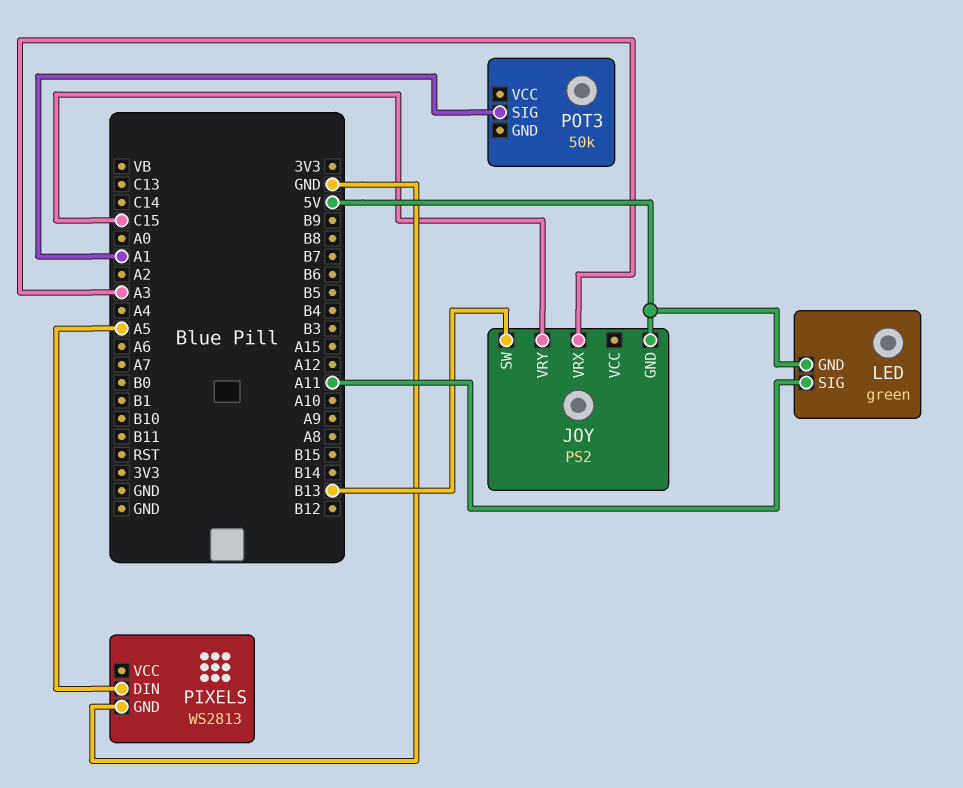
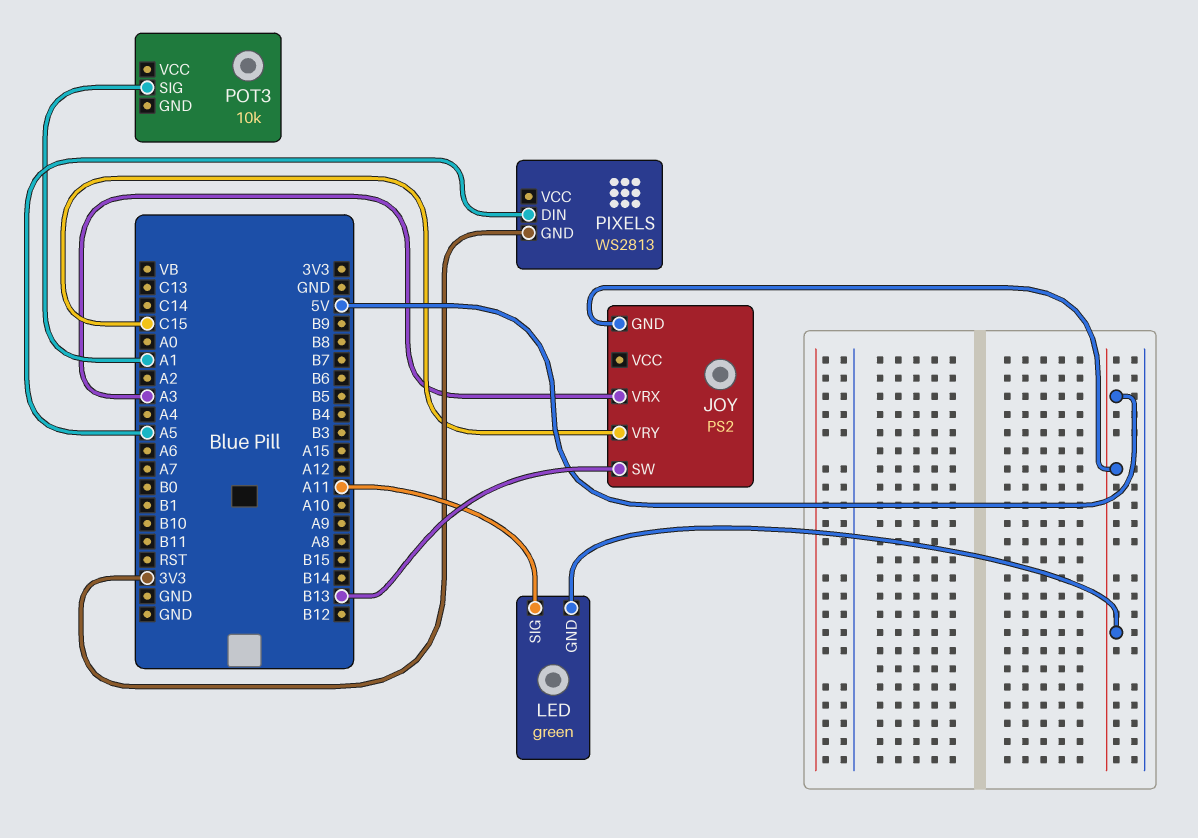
PIXELS pin GND: GND -> 3V3
POT3: 50k -> 10k

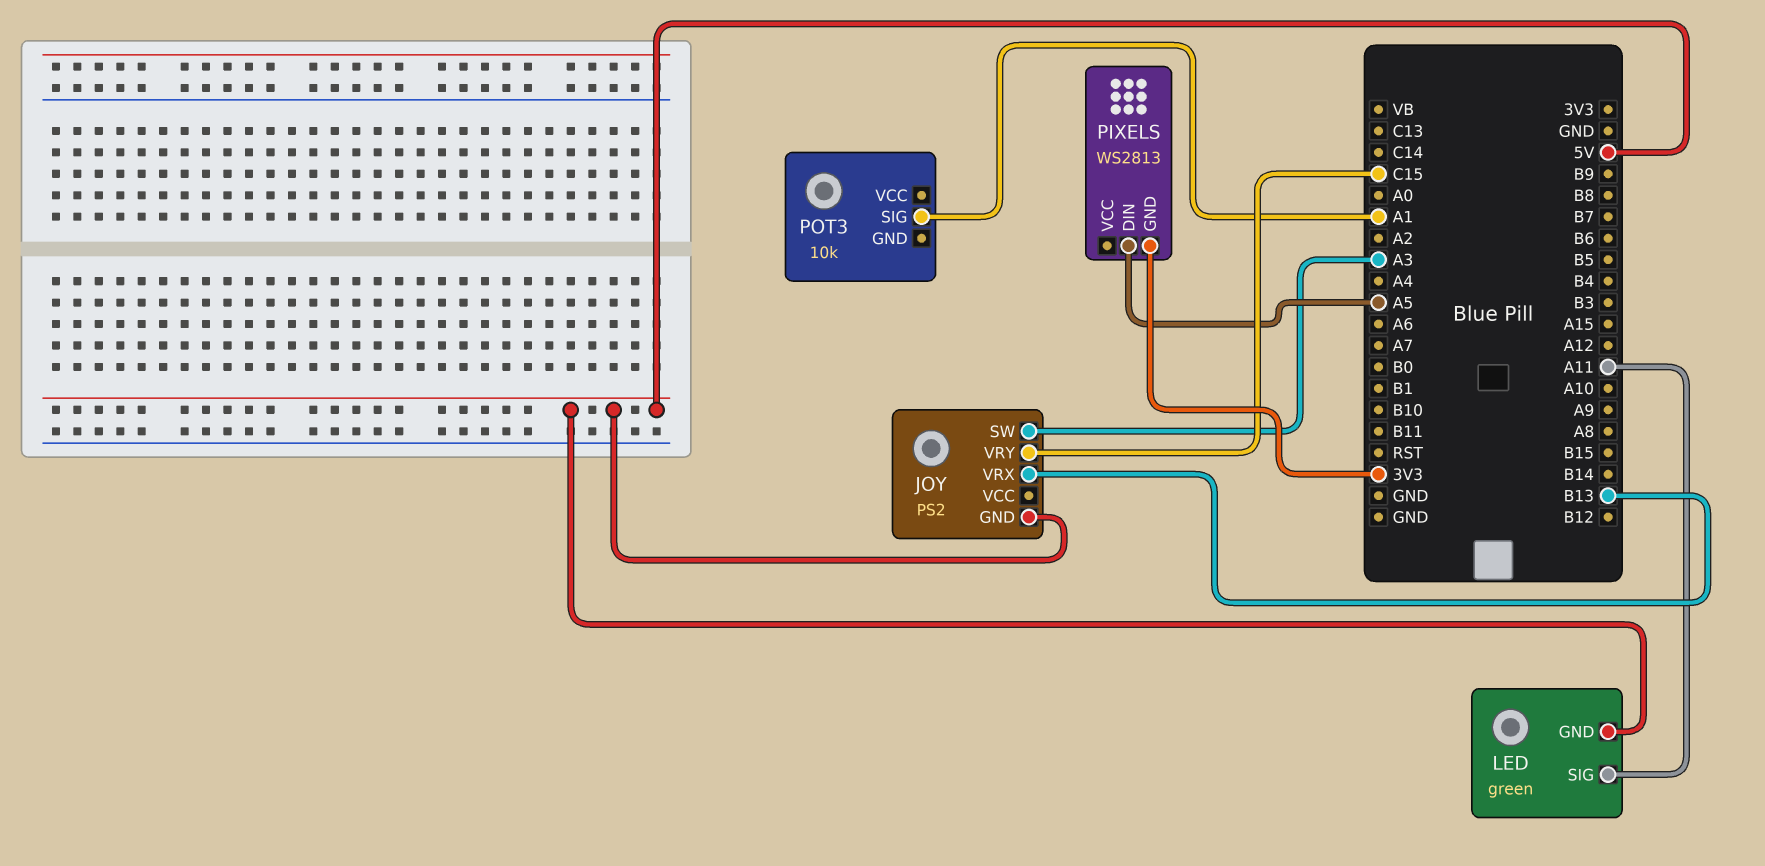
JOY pin SW: B13 -> A3
JOY pin VRX: A3 -> B13

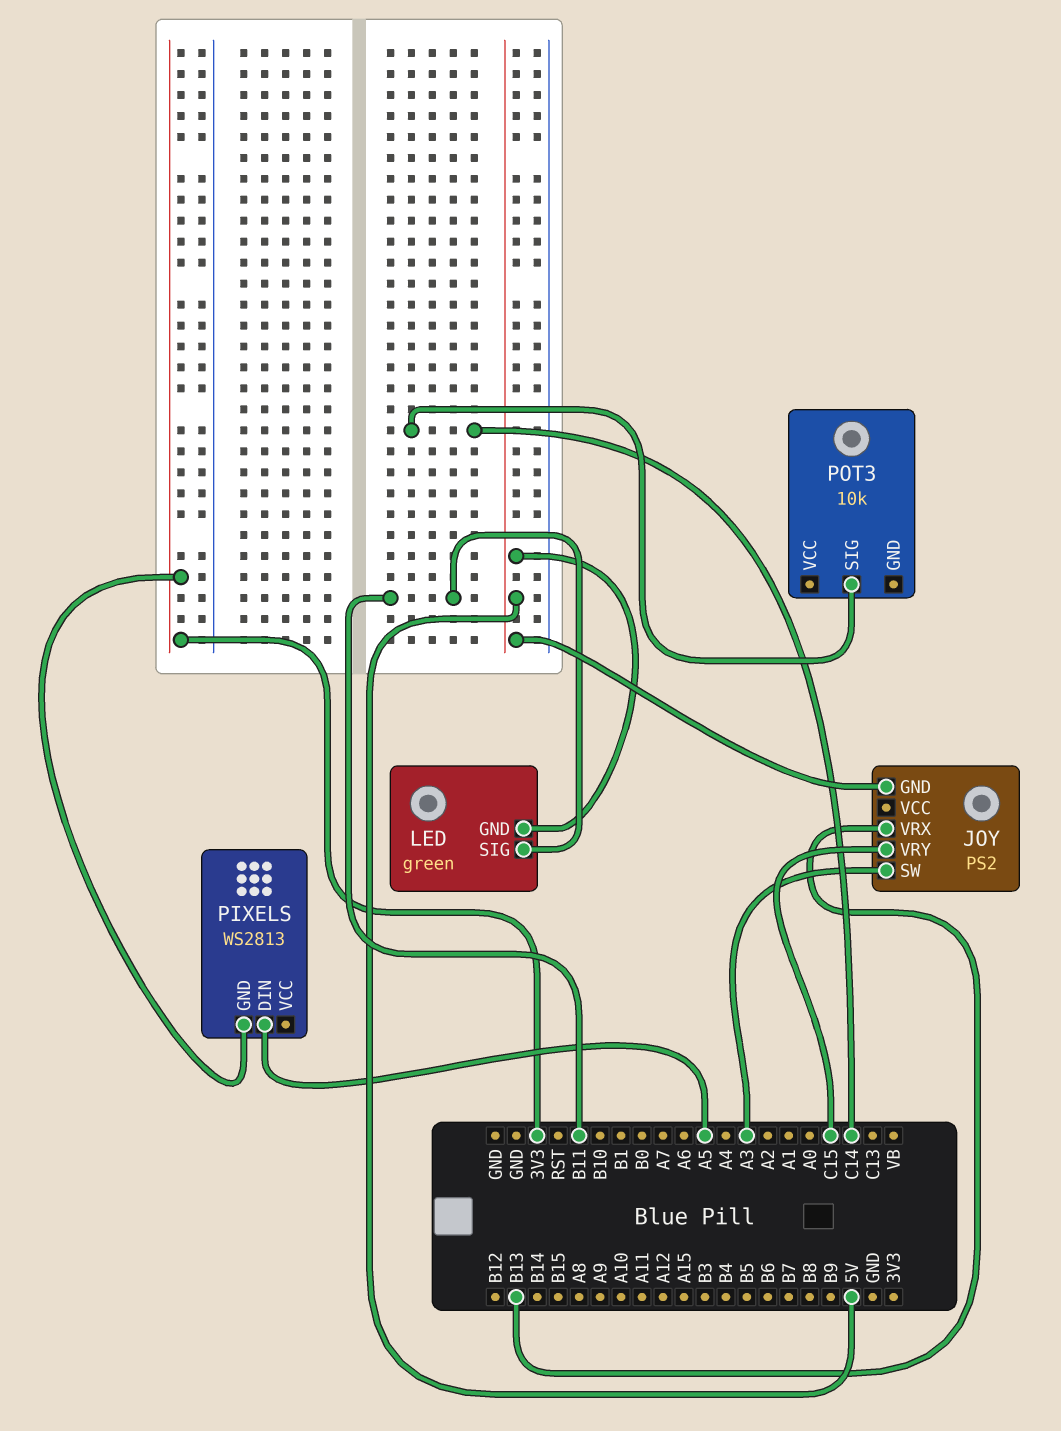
LED pin SIG: A11 -> B11
POT3 pin SIG: A1 -> C14

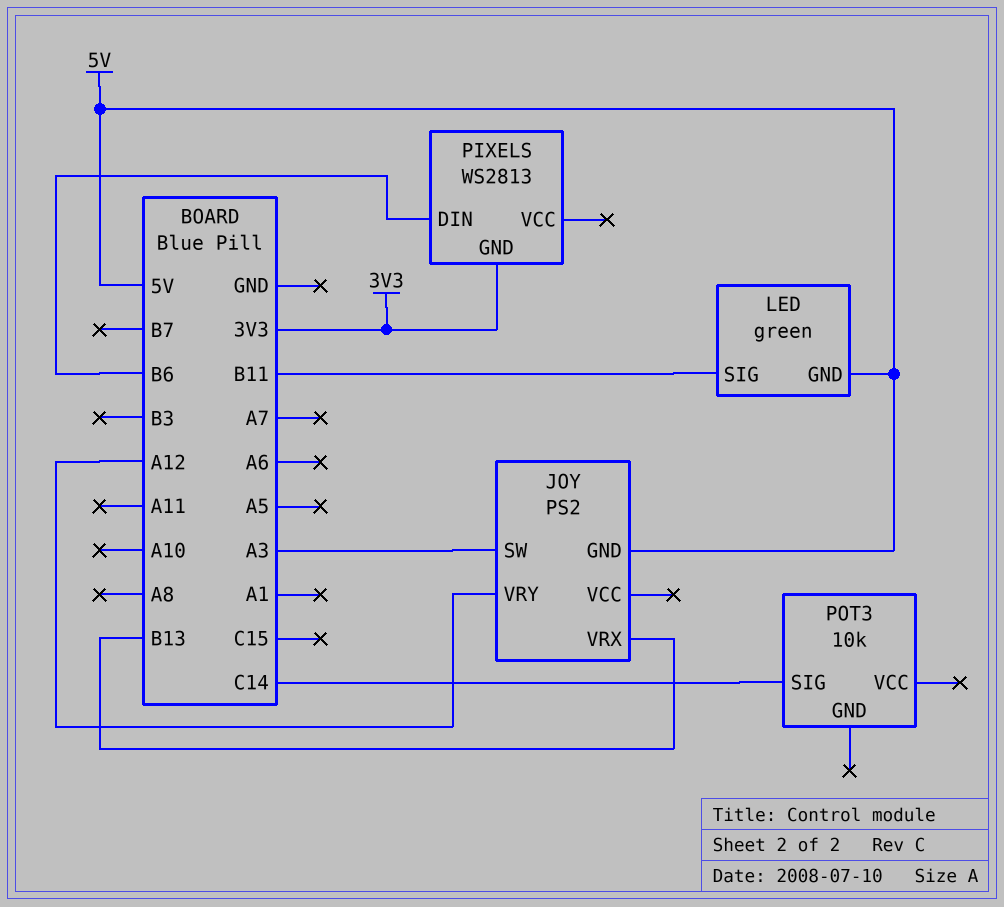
JOY pin VRY: C15 -> A12
PIXELS pin DIN: A5 -> B6

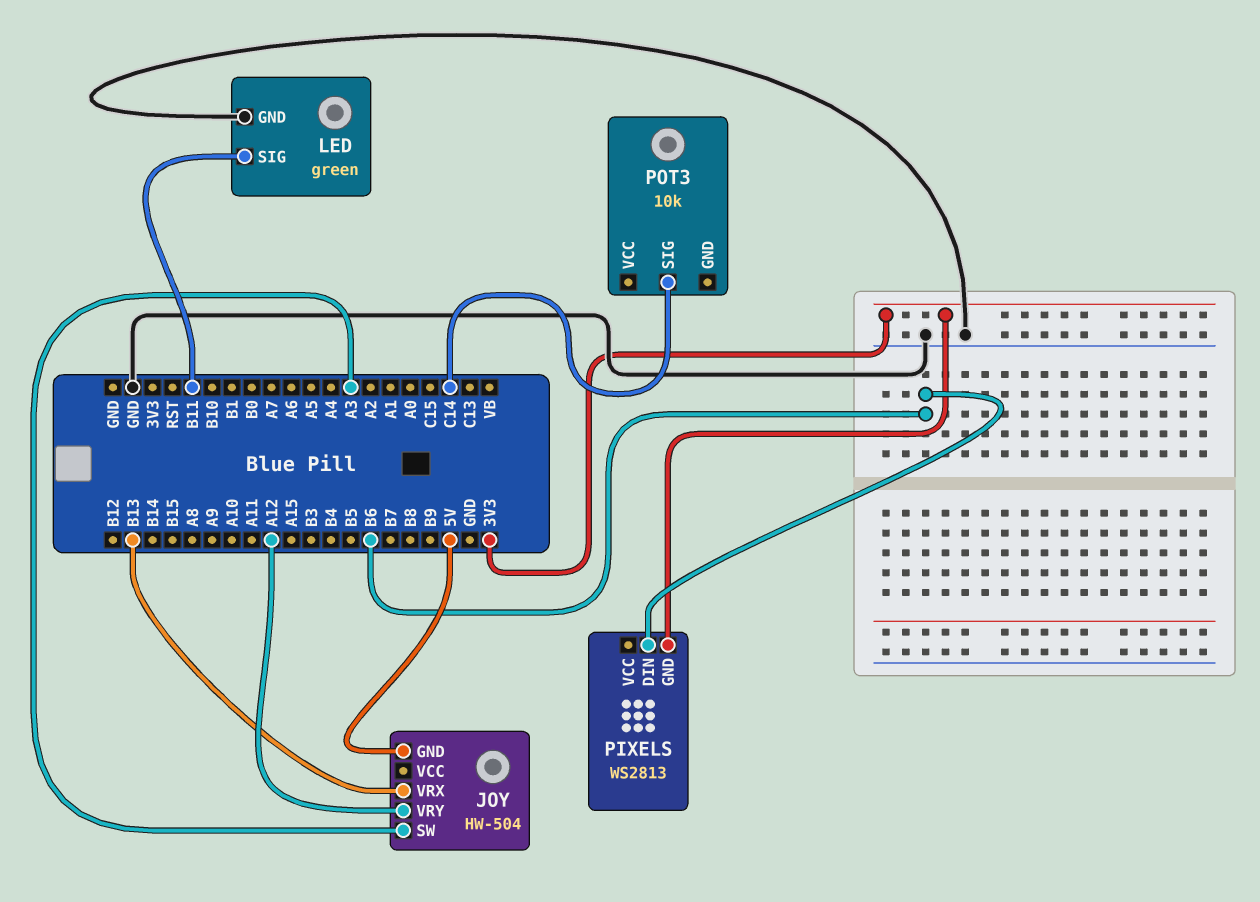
JOY: PS2 -> HW-504
LED pin GND: 5V -> GND

